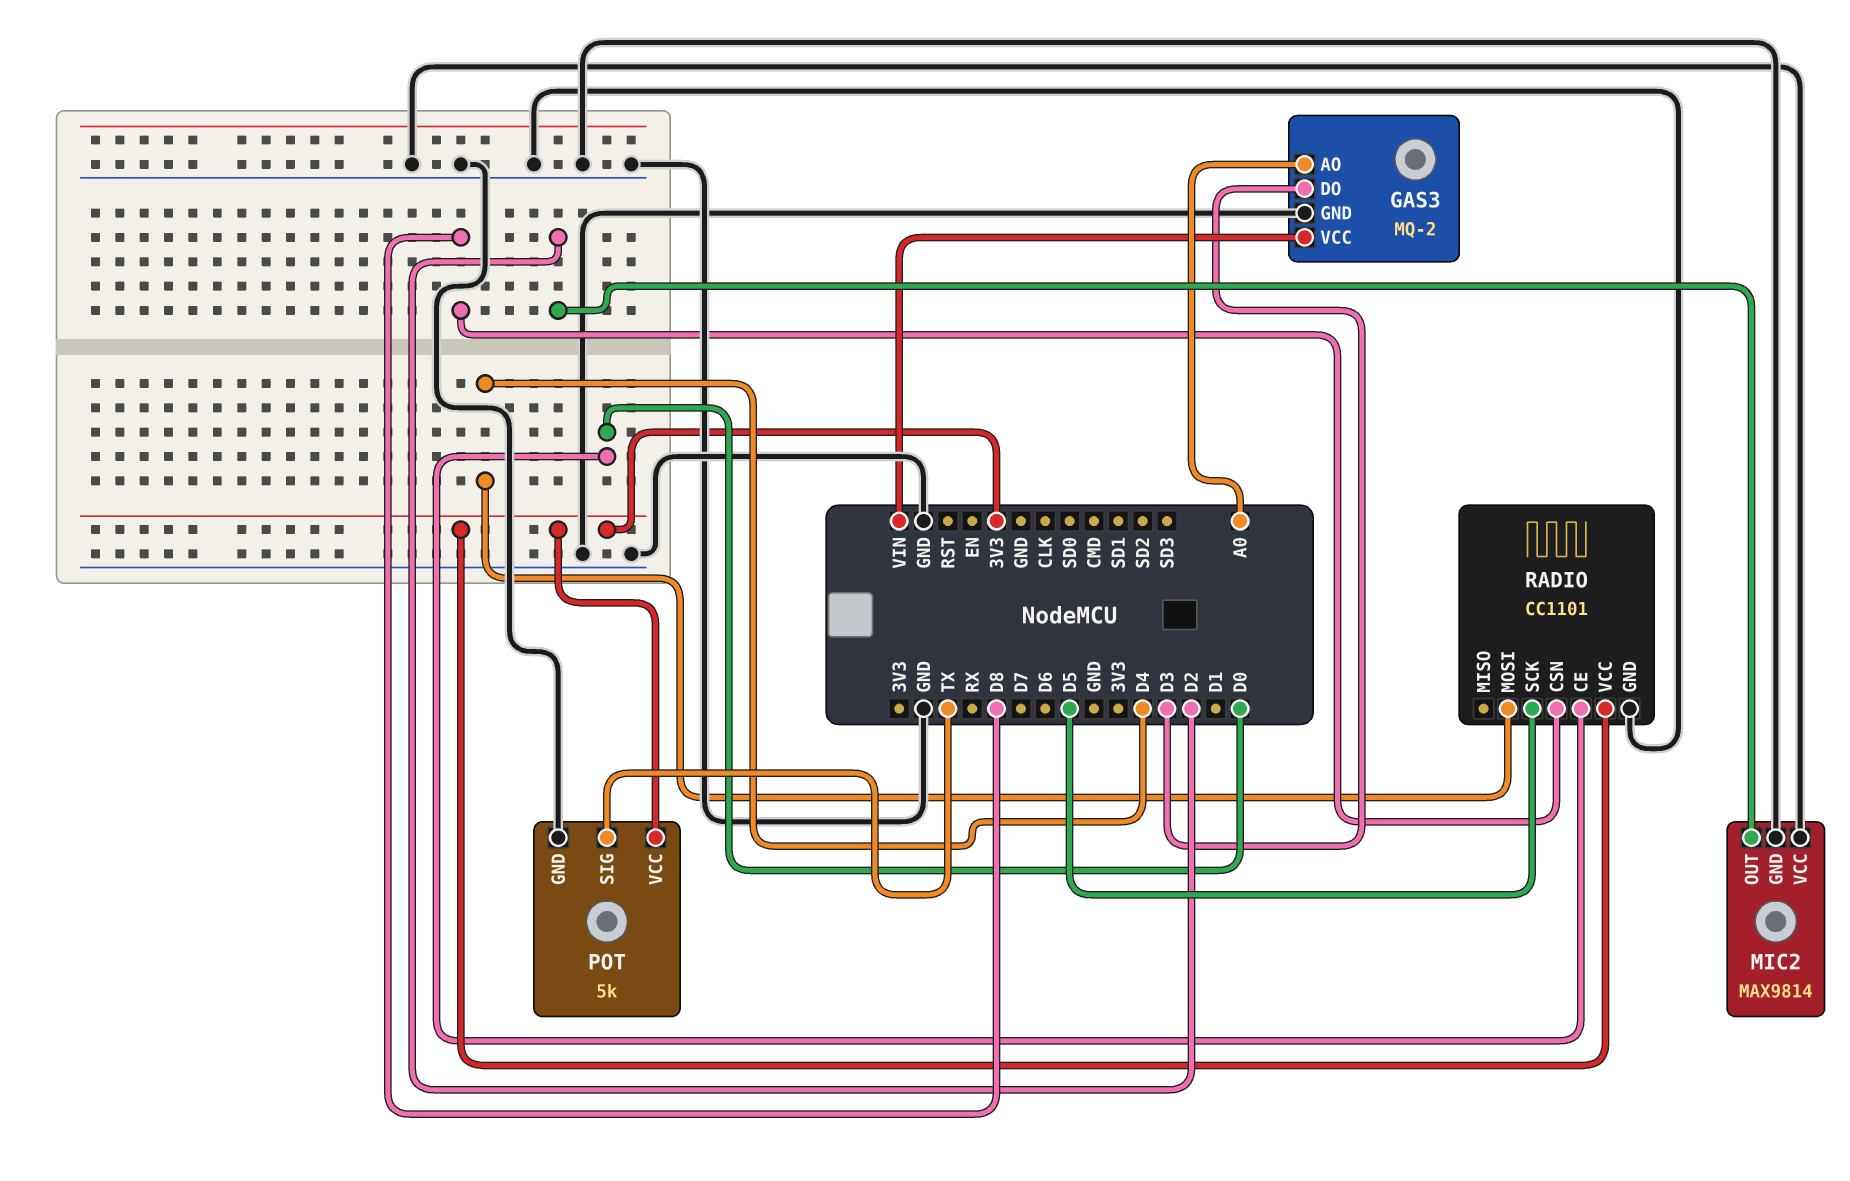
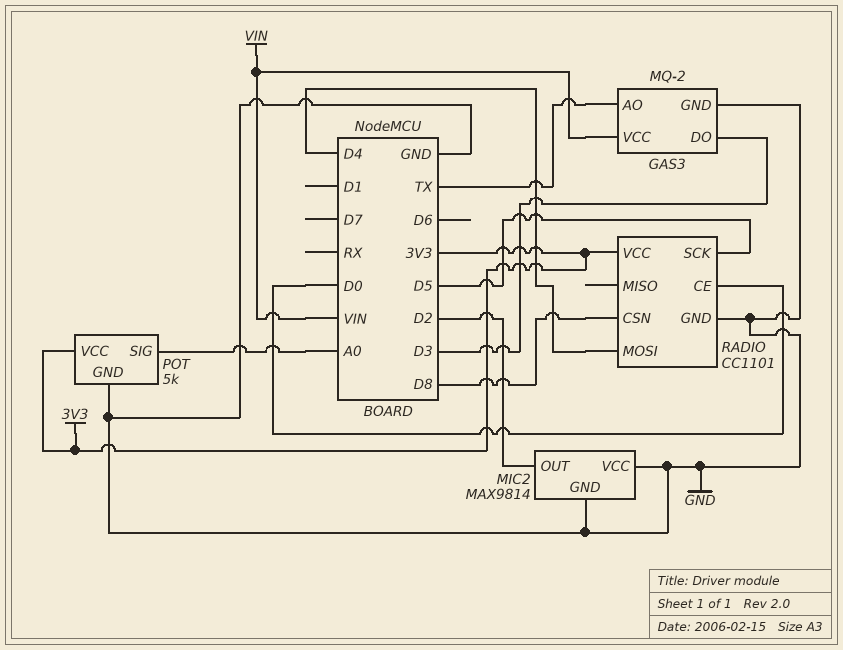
GAS3 pin AO: A0 -> TX
POT pin SIG: TX -> A0

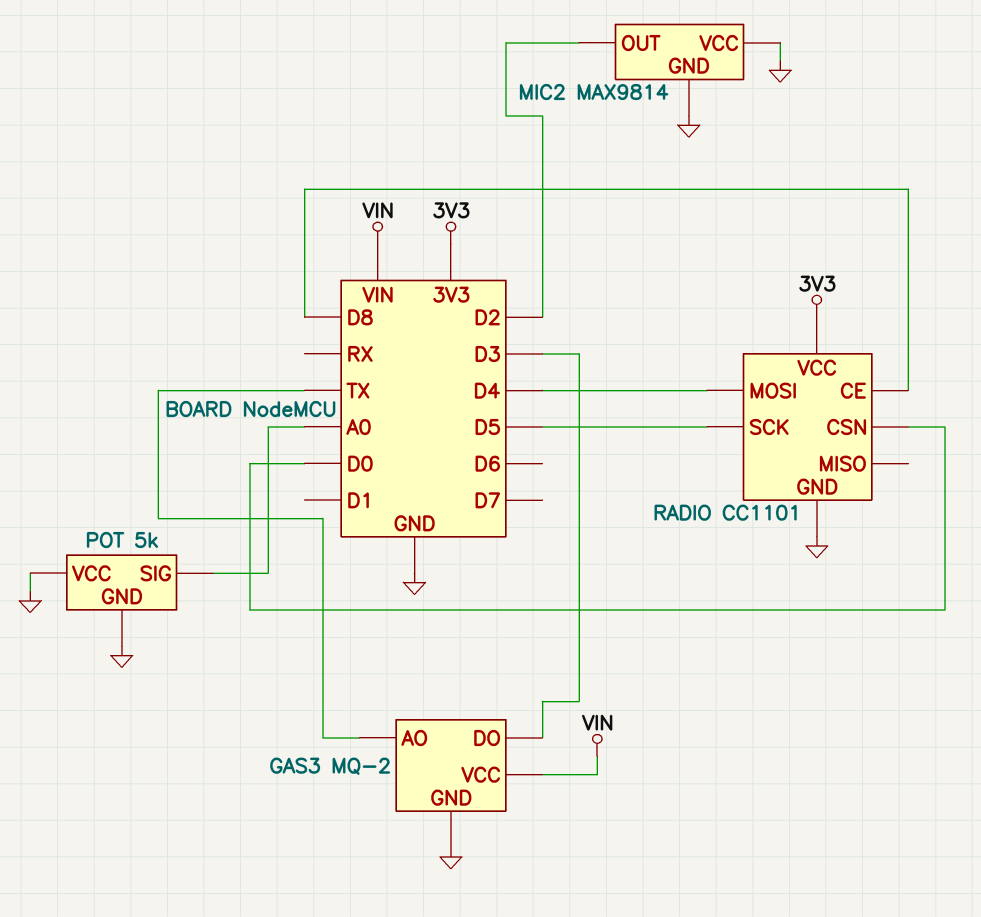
POT pin VCC: 3V3 -> GND
RADIO pin CE: D0 -> D8
RADIO pin CSN: D8 -> D0

